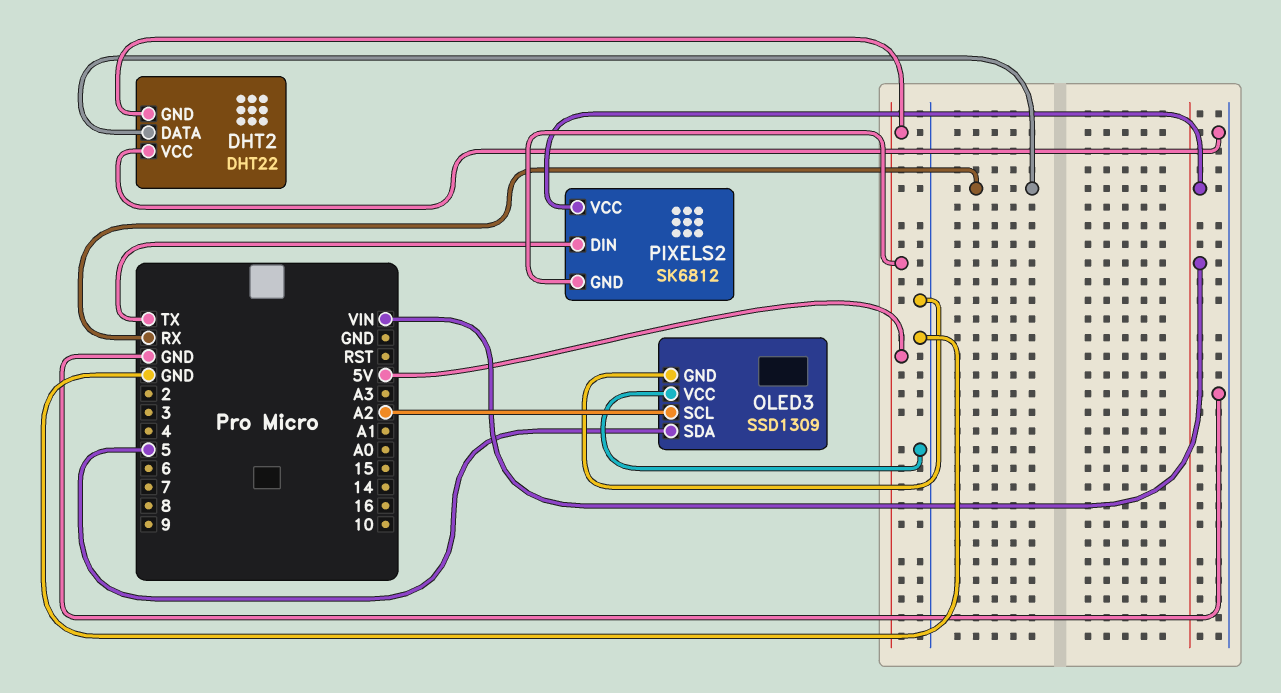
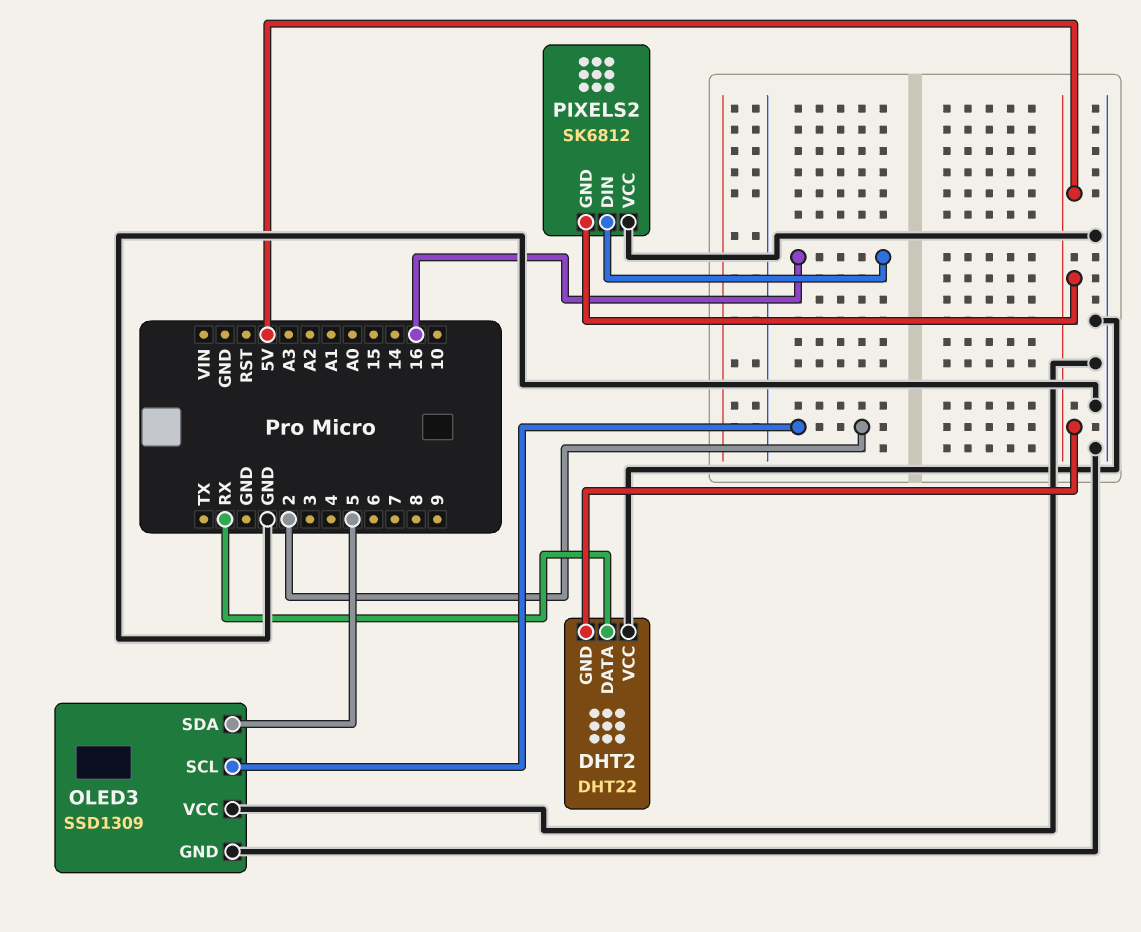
OLED3 pin SCL: A2 -> 2
PIXELS2 pin DIN: TX -> 16
PIXELS2 pin VCC: VIN -> GND

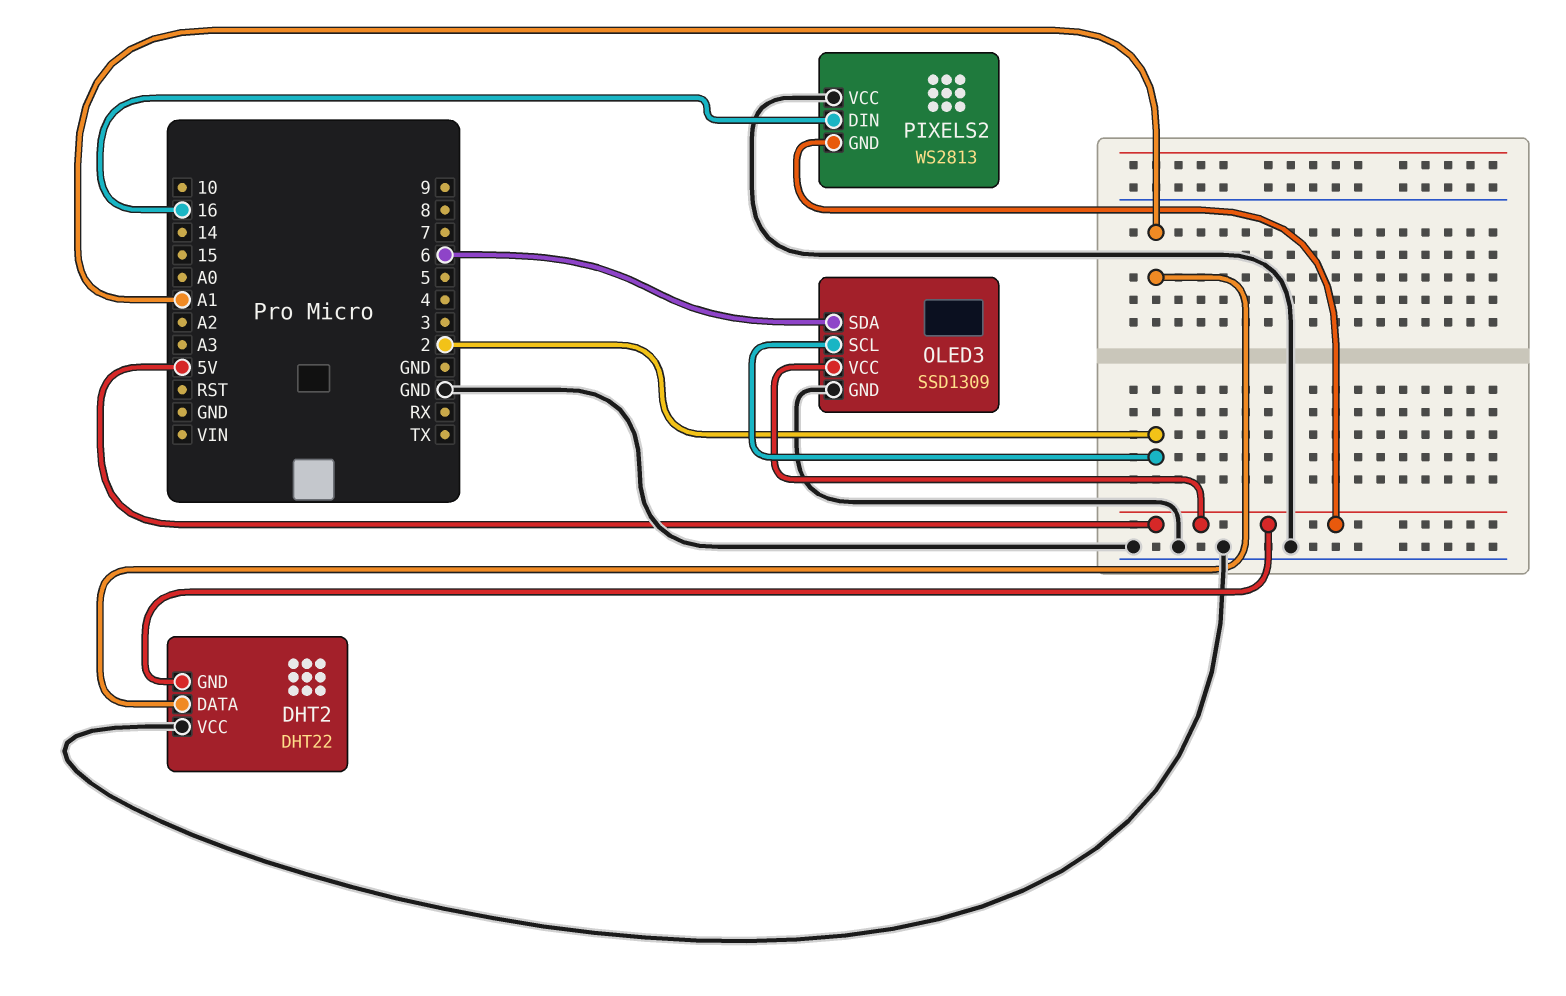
DHT2 pin DATA: RX -> A1
OLED3 pin SDA: 5 -> 6
OLED3 pin VCC: GND -> 5V
PIXELS2: SK6812 -> WS2813

